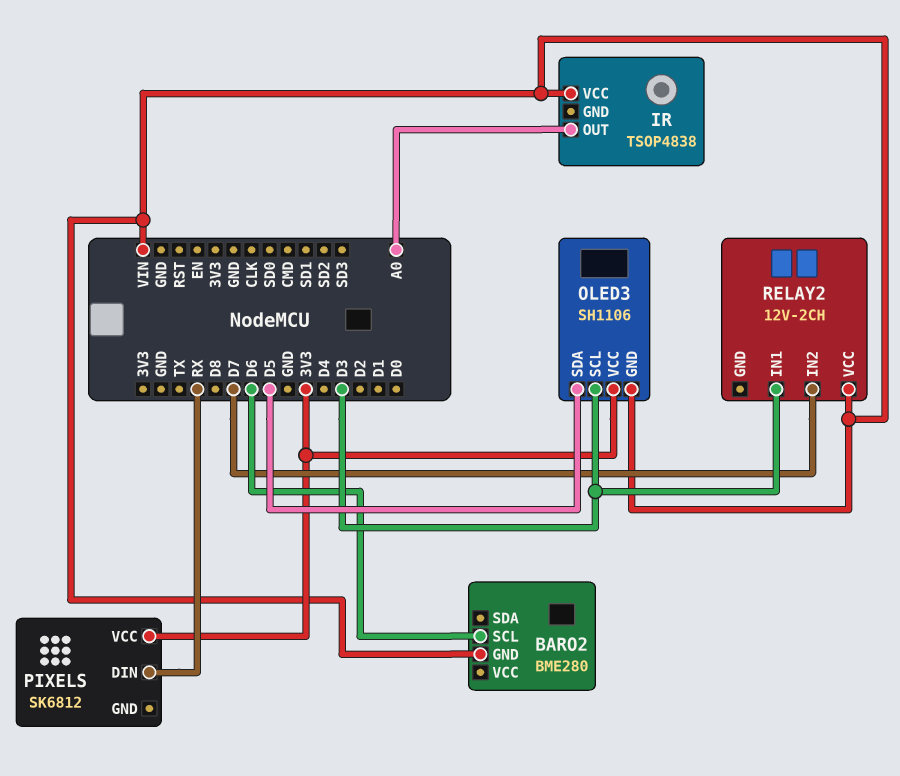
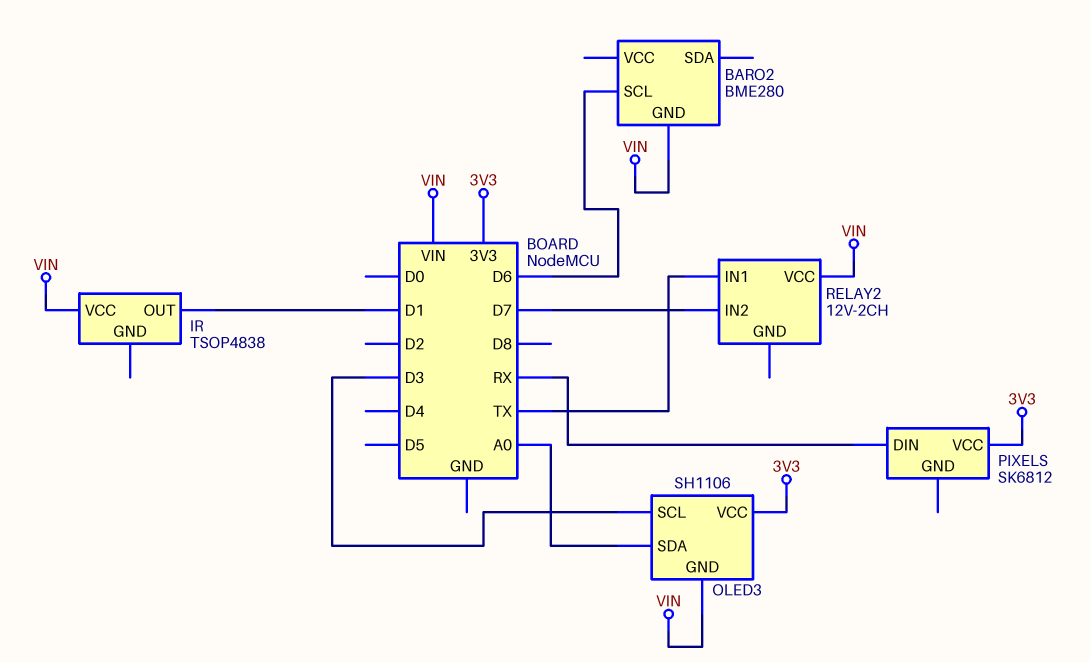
IR pin OUT: A0 -> D1
OLED3 pin SDA: D5 -> A0
RELAY2 pin IN1: D3 -> TX

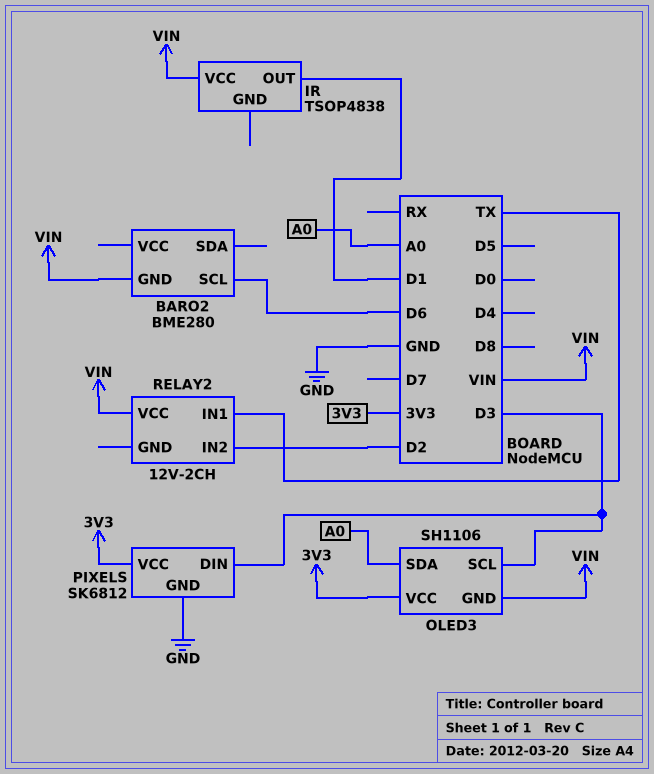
PIXELS pin DIN: RX -> D3
PIXELS pin GND: none -> GND
RELAY2 pin IN2: D7 -> D2

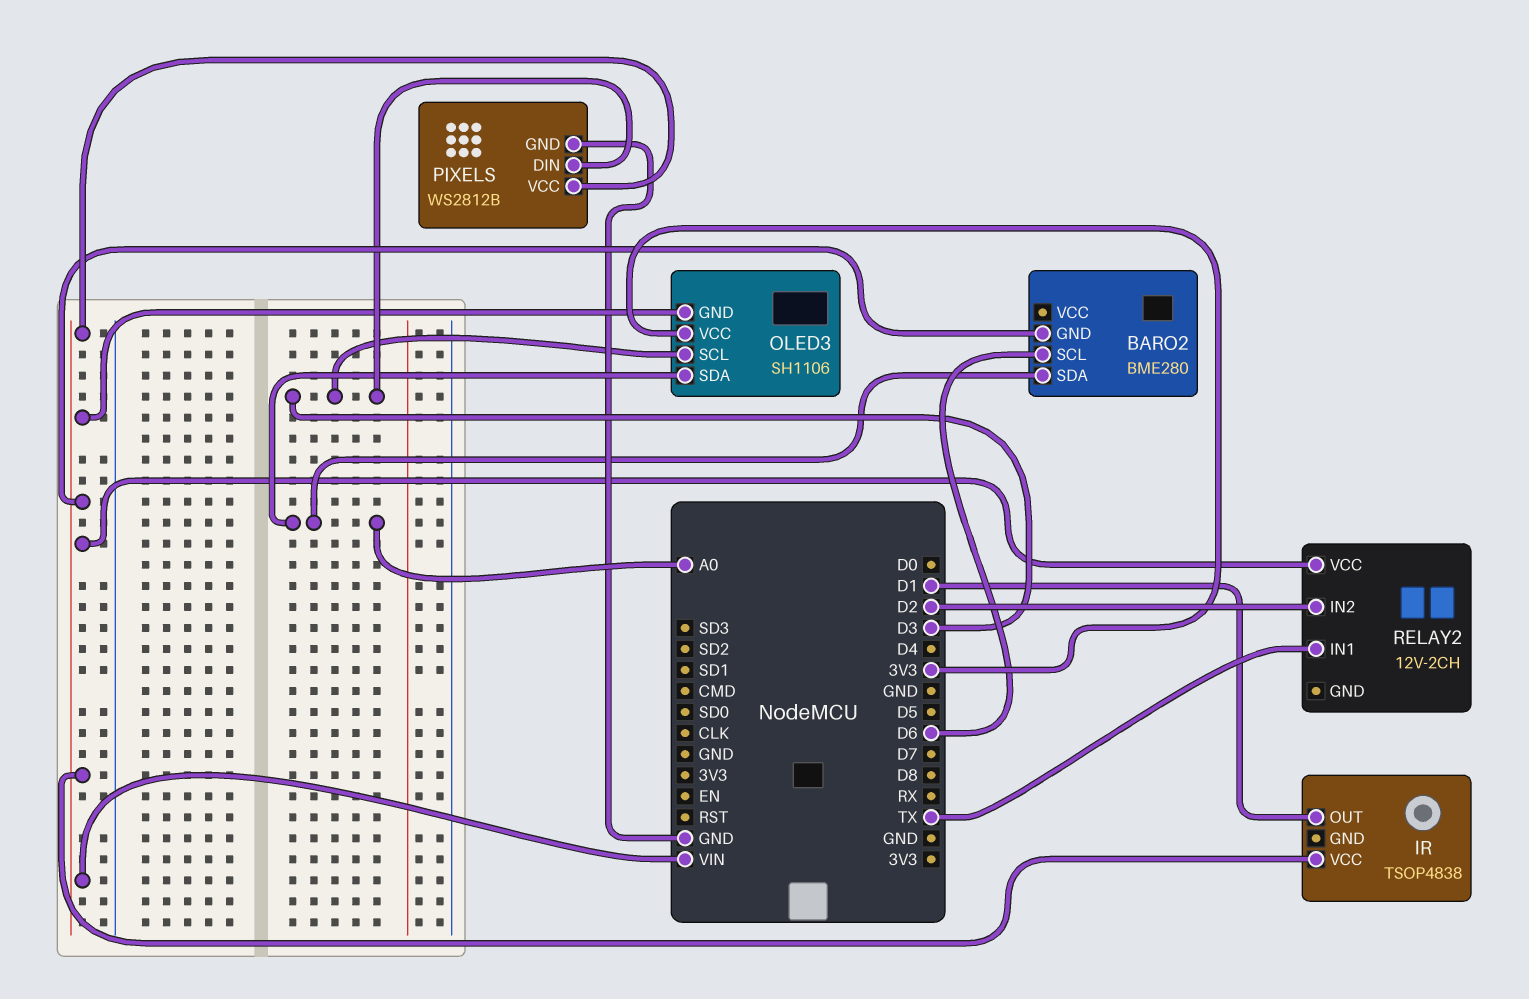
BARO2 pin SDA: none -> A0
PIXELS: SK6812 -> WS2812B
PIXELS pin VCC: 3V3 -> VIN

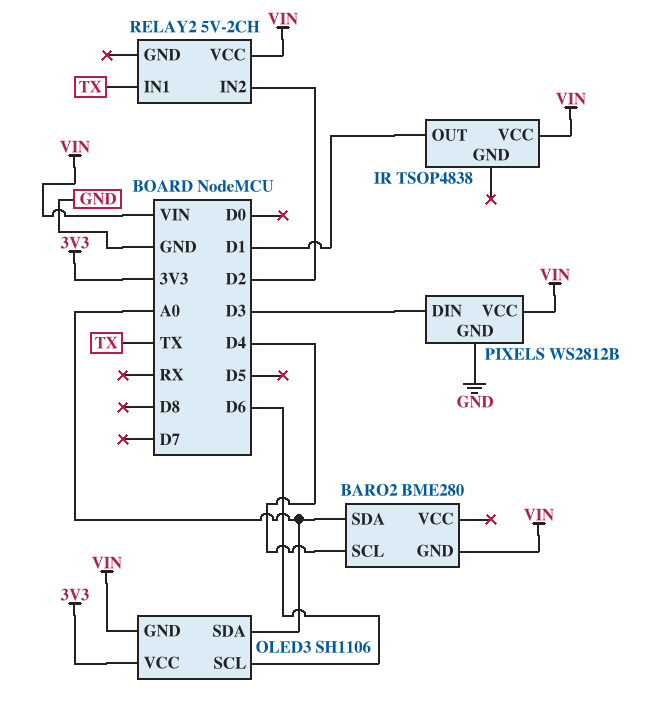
BARO2 pin SCL: D6 -> D4
OLED3 pin SCL: D3 -> D6
RELAY2: 12V-2CH -> 5V-2CH

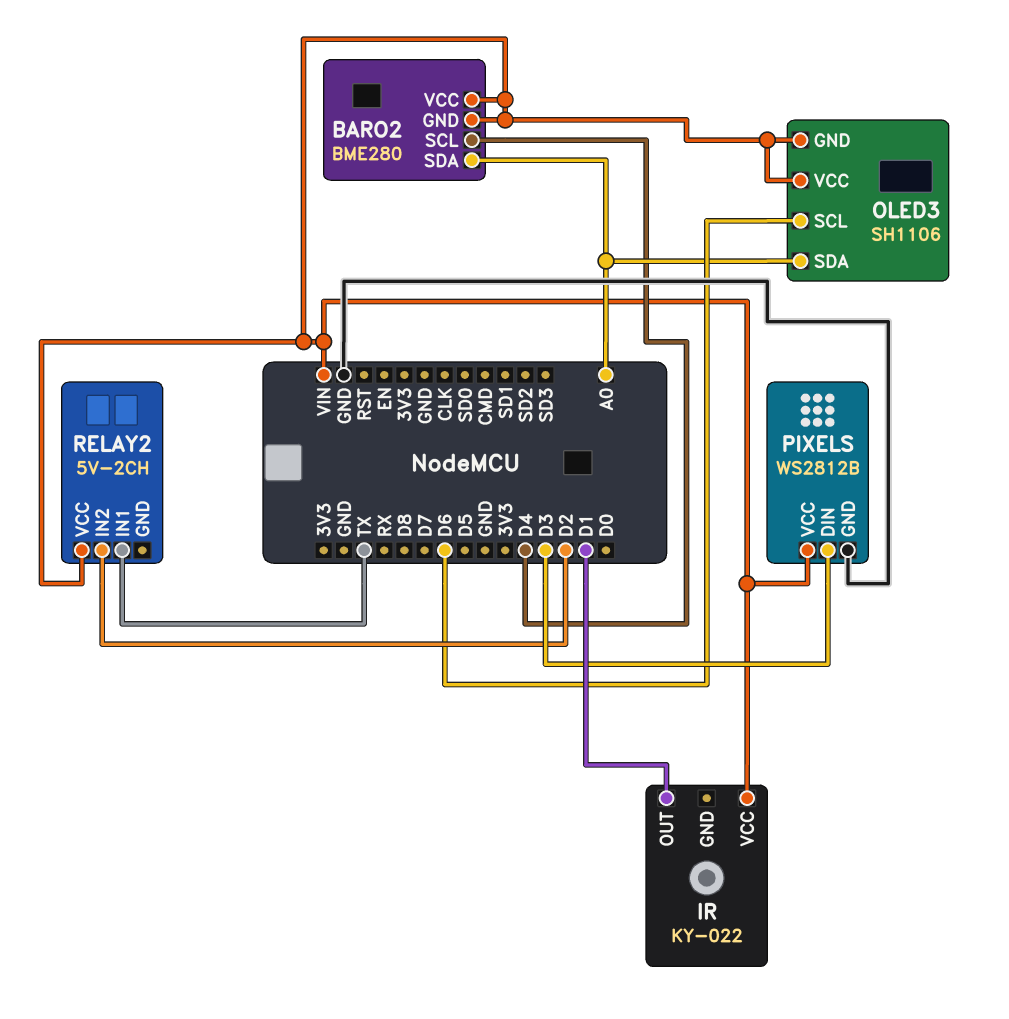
BARO2 pin VCC: none -> VIN
IR: TSOP4838 -> KY-022
OLED3 pin VCC: 3V3 -> VIN

